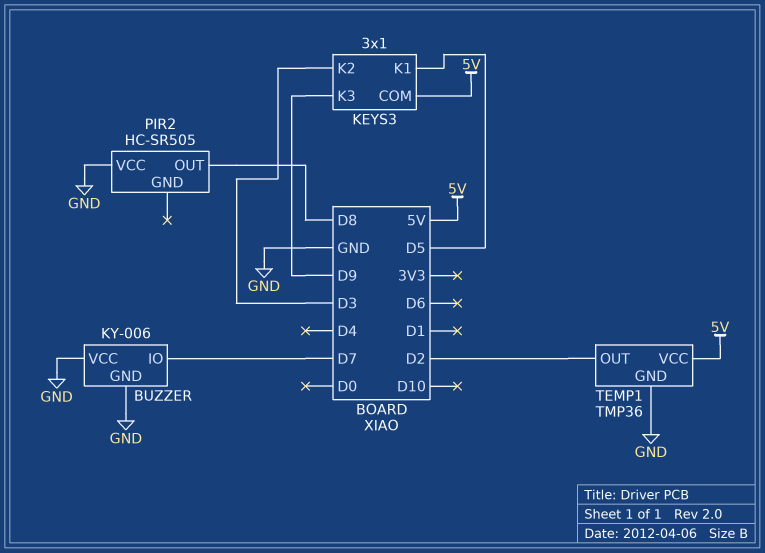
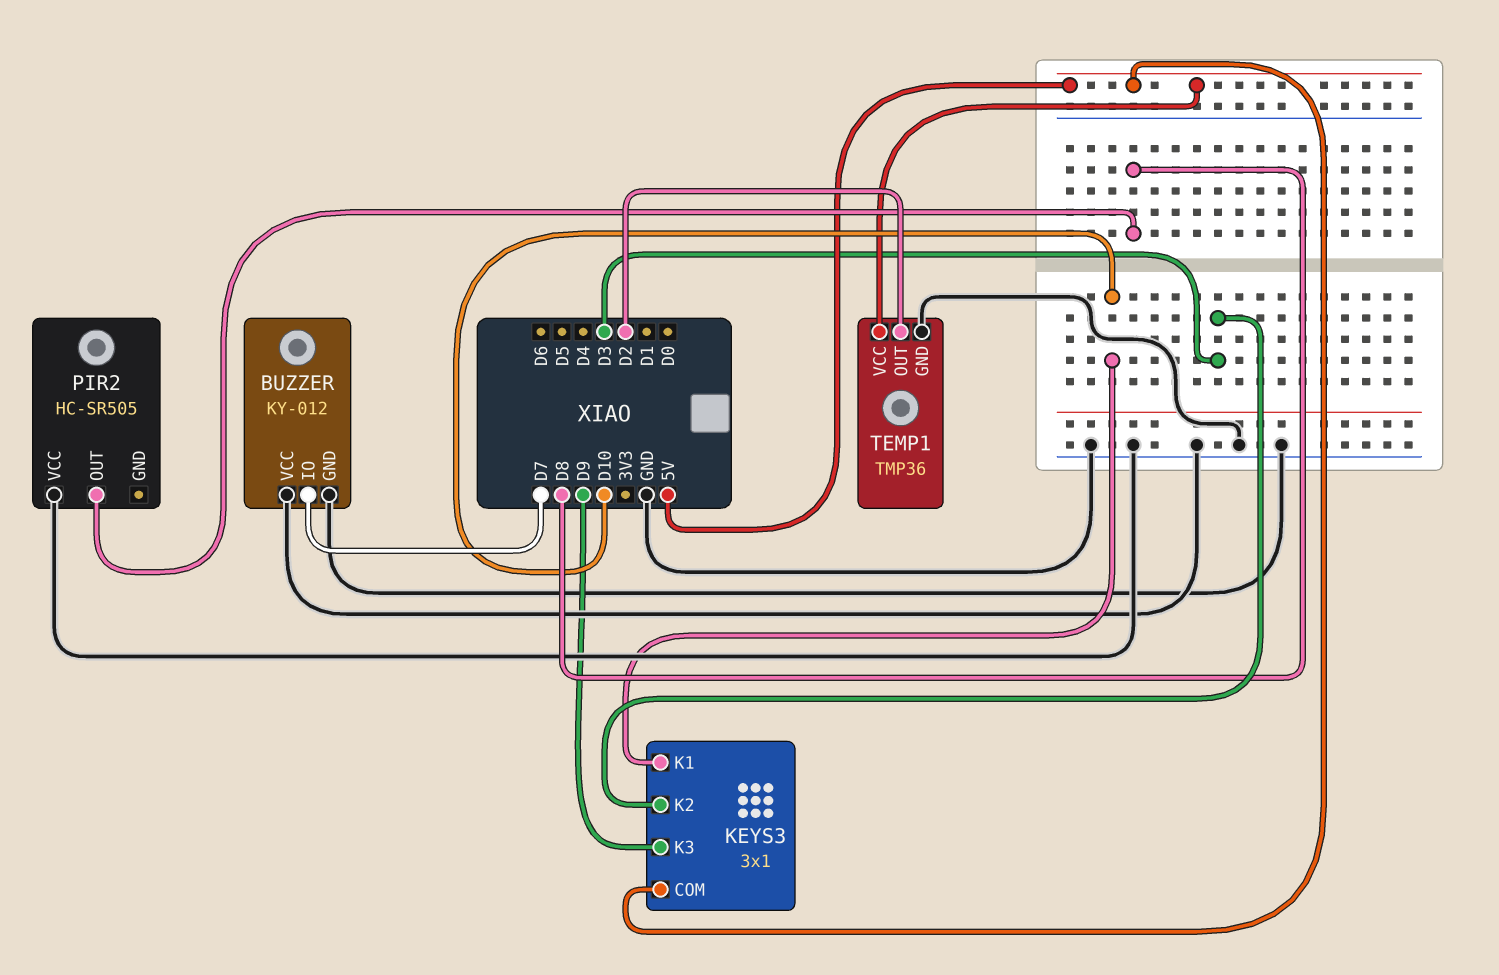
BUZZER: KY-006 -> KY-012
KEYS3 pin K1: D5 -> D10

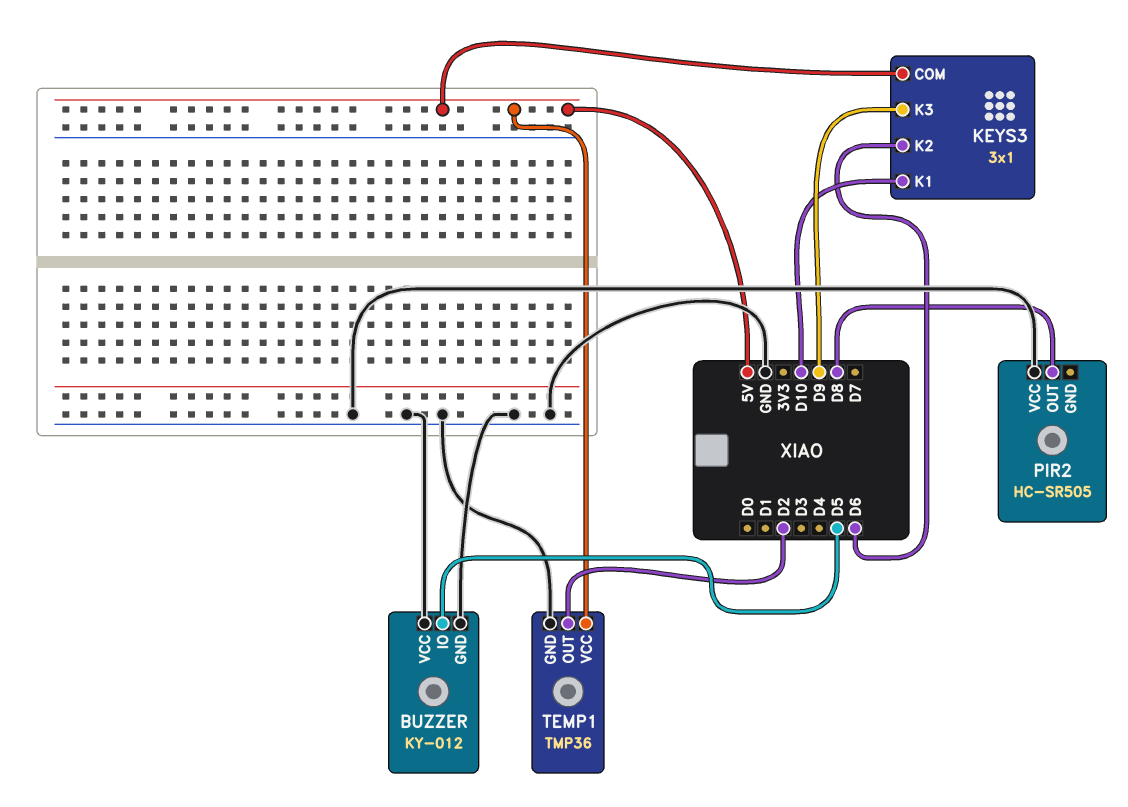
BUZZER pin IO: D7 -> D5
KEYS3 pin K2: D3 -> D6

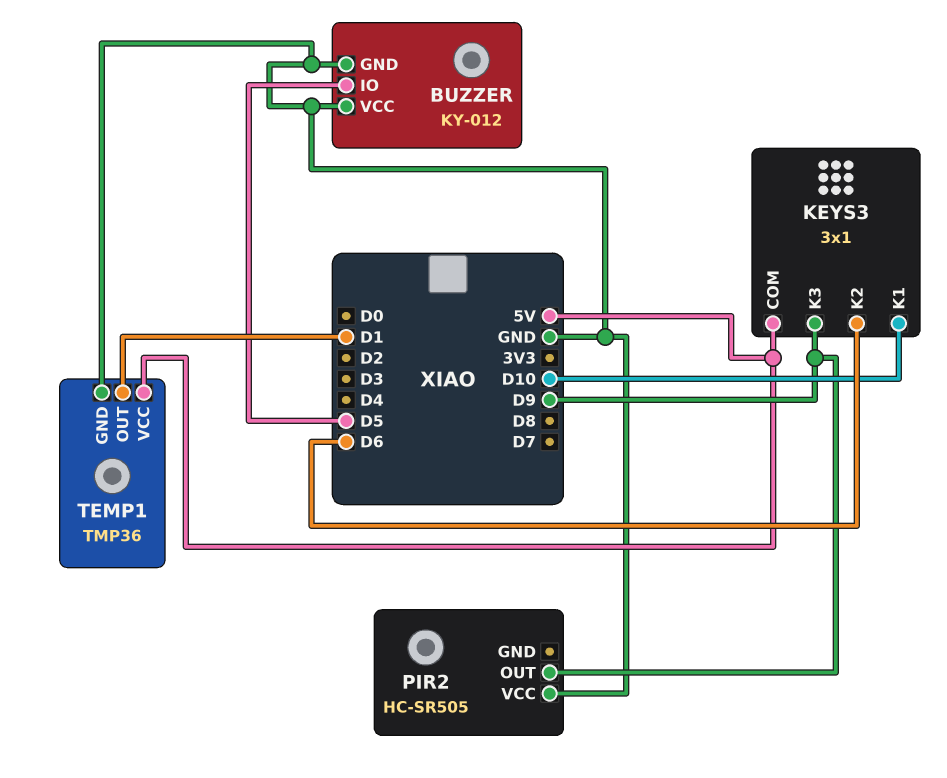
PIR2 pin OUT: D8 -> D9
TEMP1 pin OUT: D2 -> D1

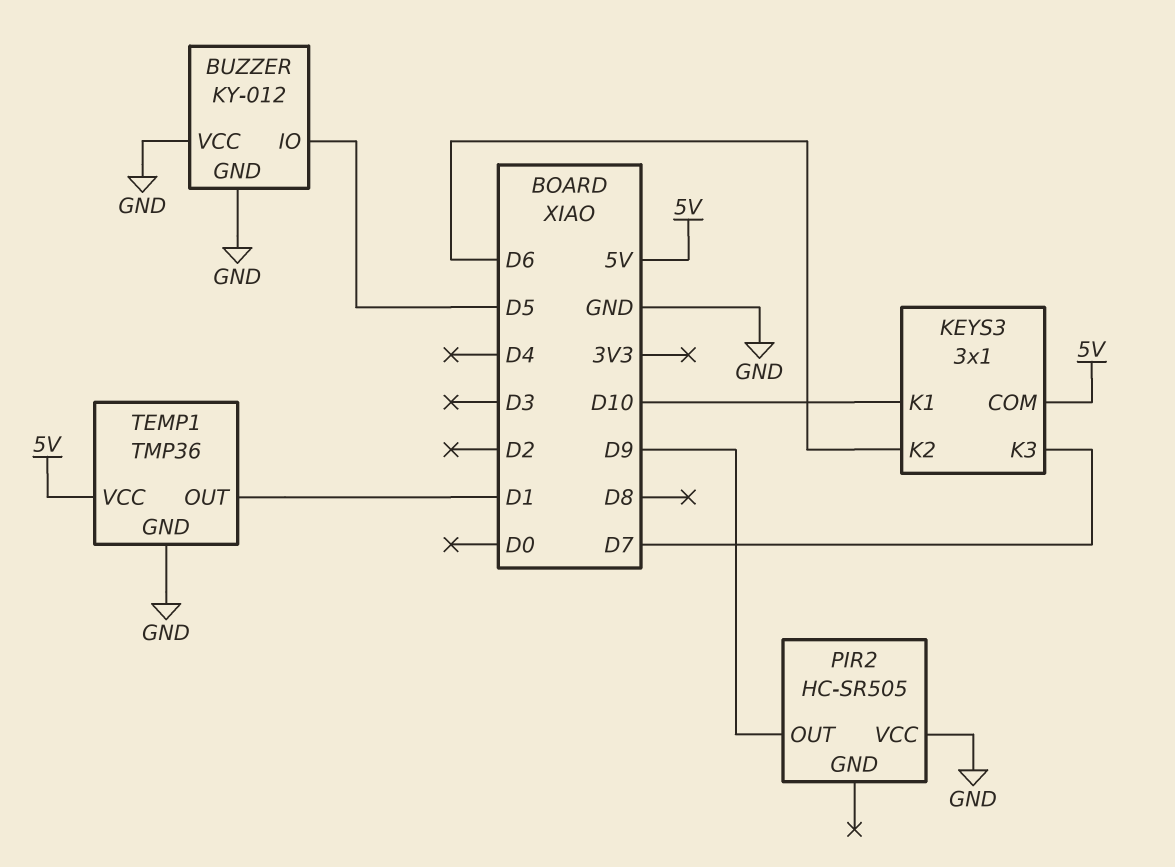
KEYS3 pin K3: D9 -> D7

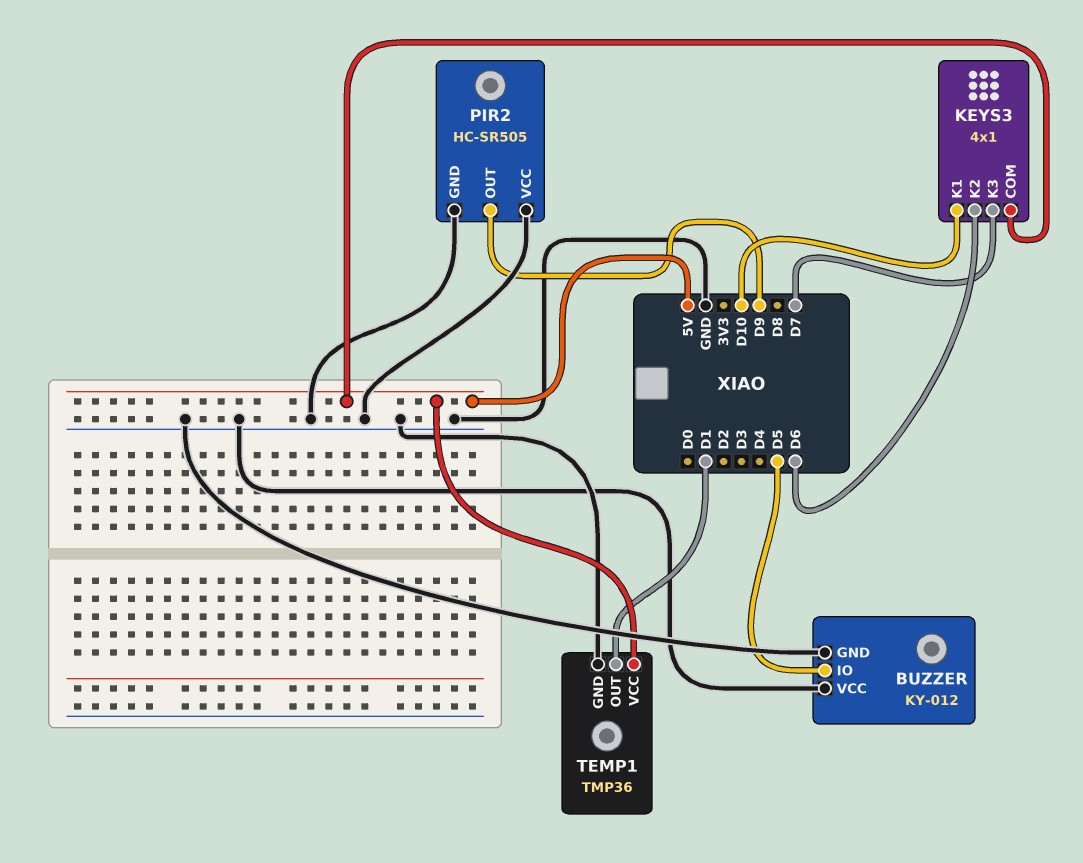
KEYS3: 3x1 -> 4x1
PIR2 pin GND: none -> GND

